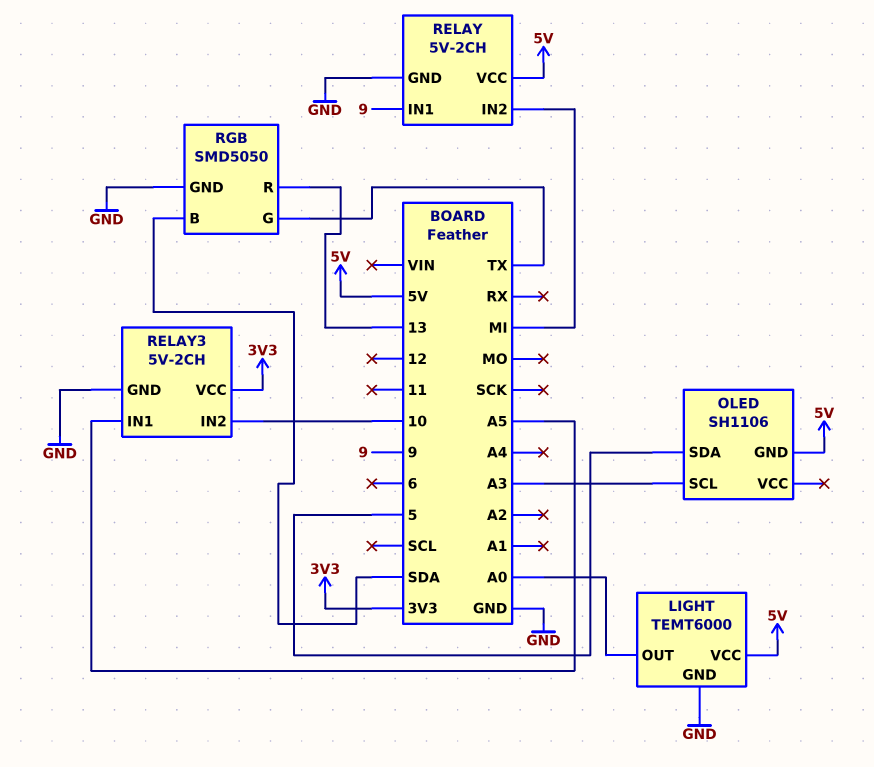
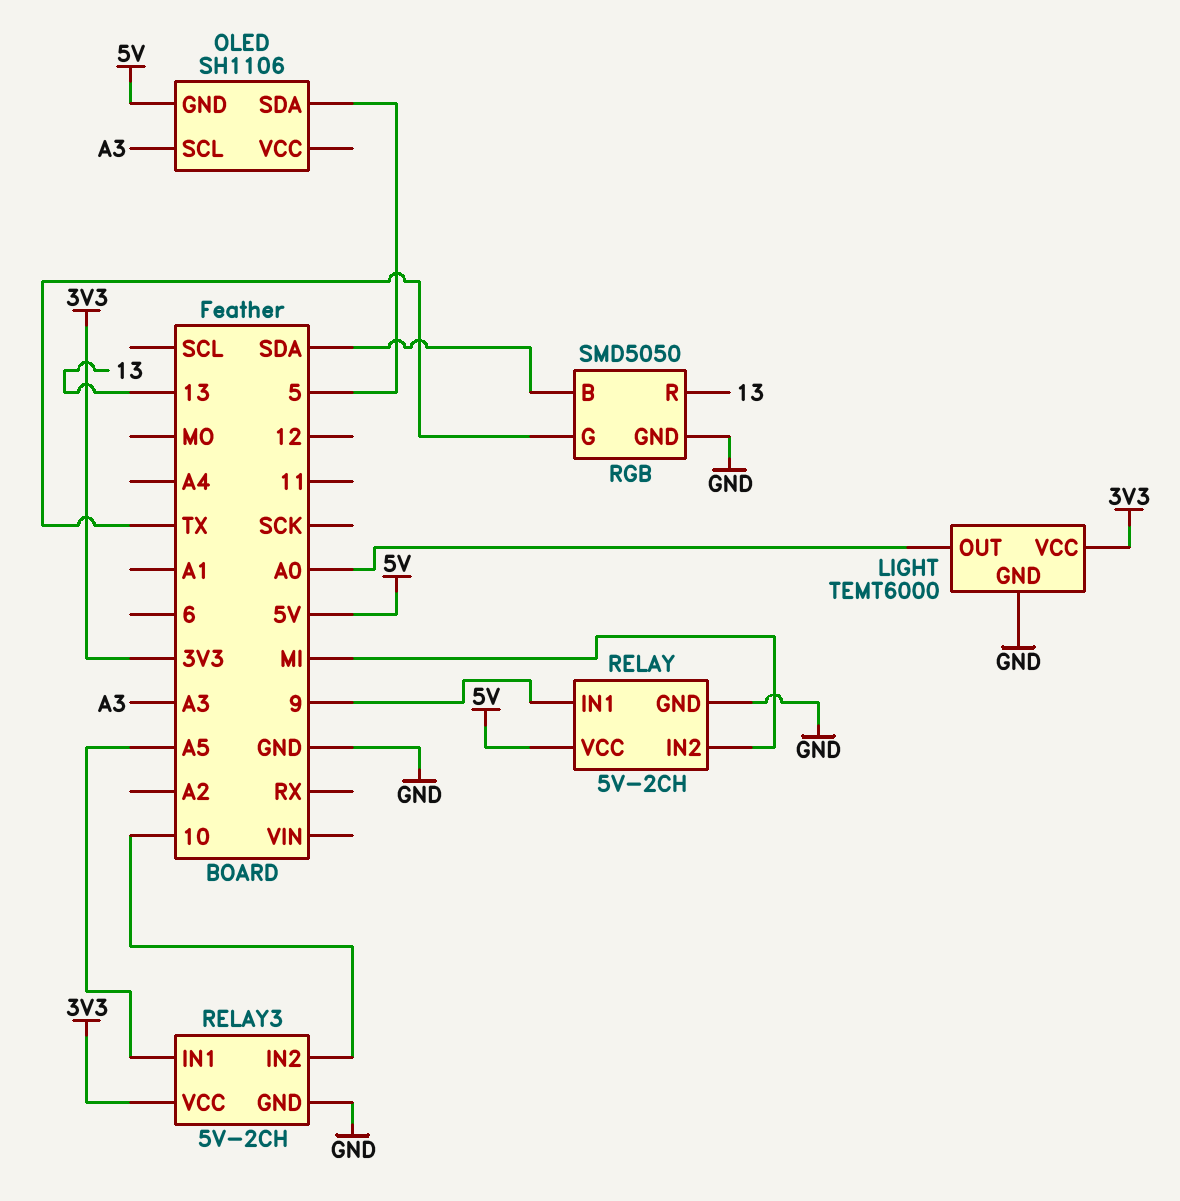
LIGHT pin VCC: 5V -> 3V3

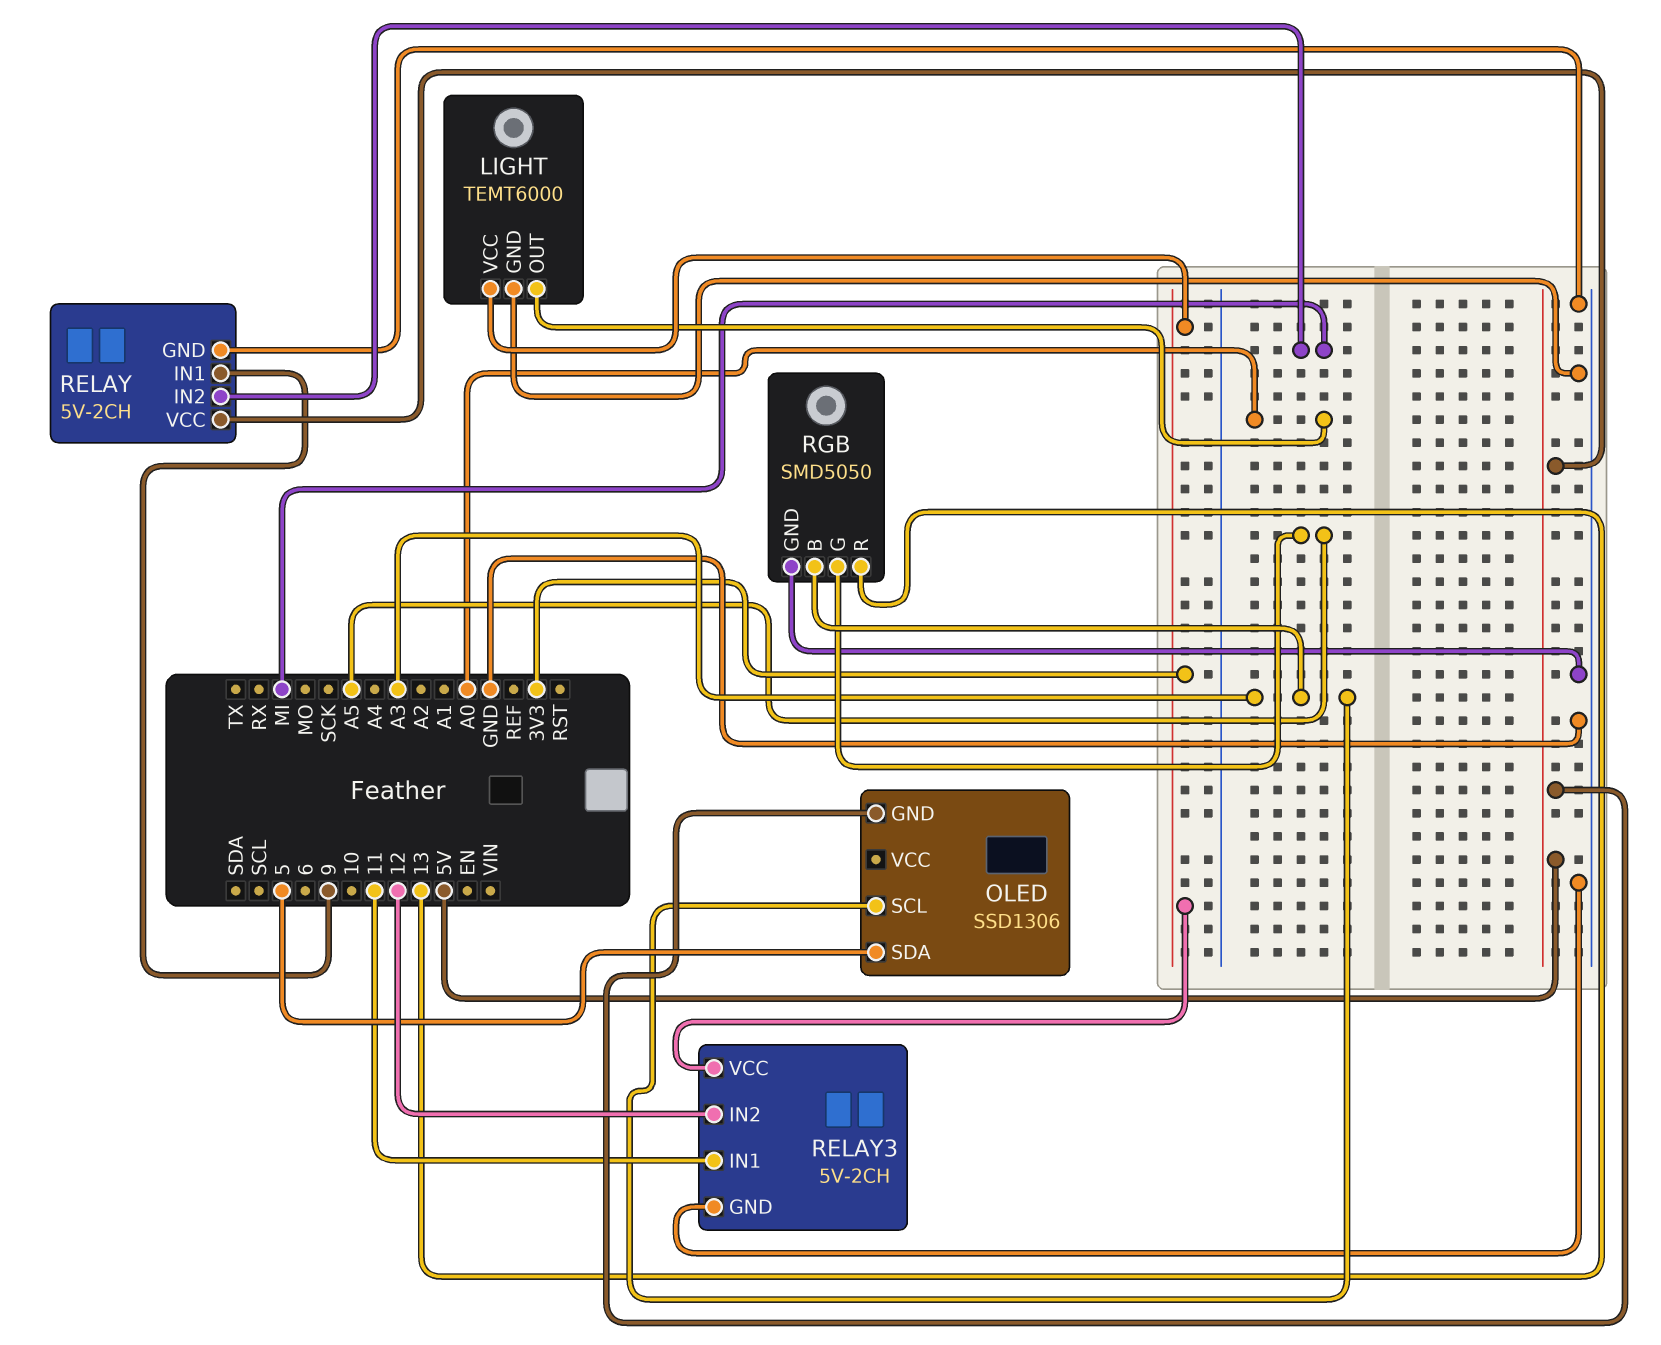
OLED: SH1106 -> SSD1306
RELAY3 pin IN1: A5 -> 11
RELAY3 pin IN2: 10 -> 12
RGB pin B: SDA -> A3
RGB pin G: TX -> A5

